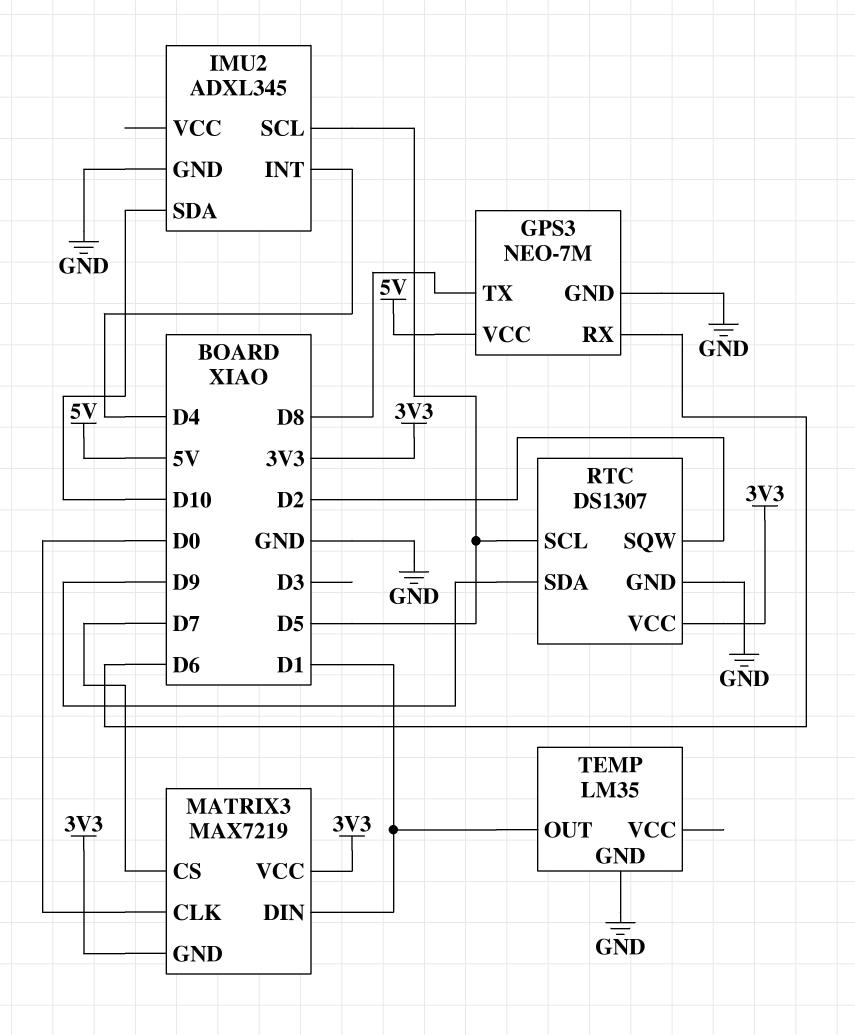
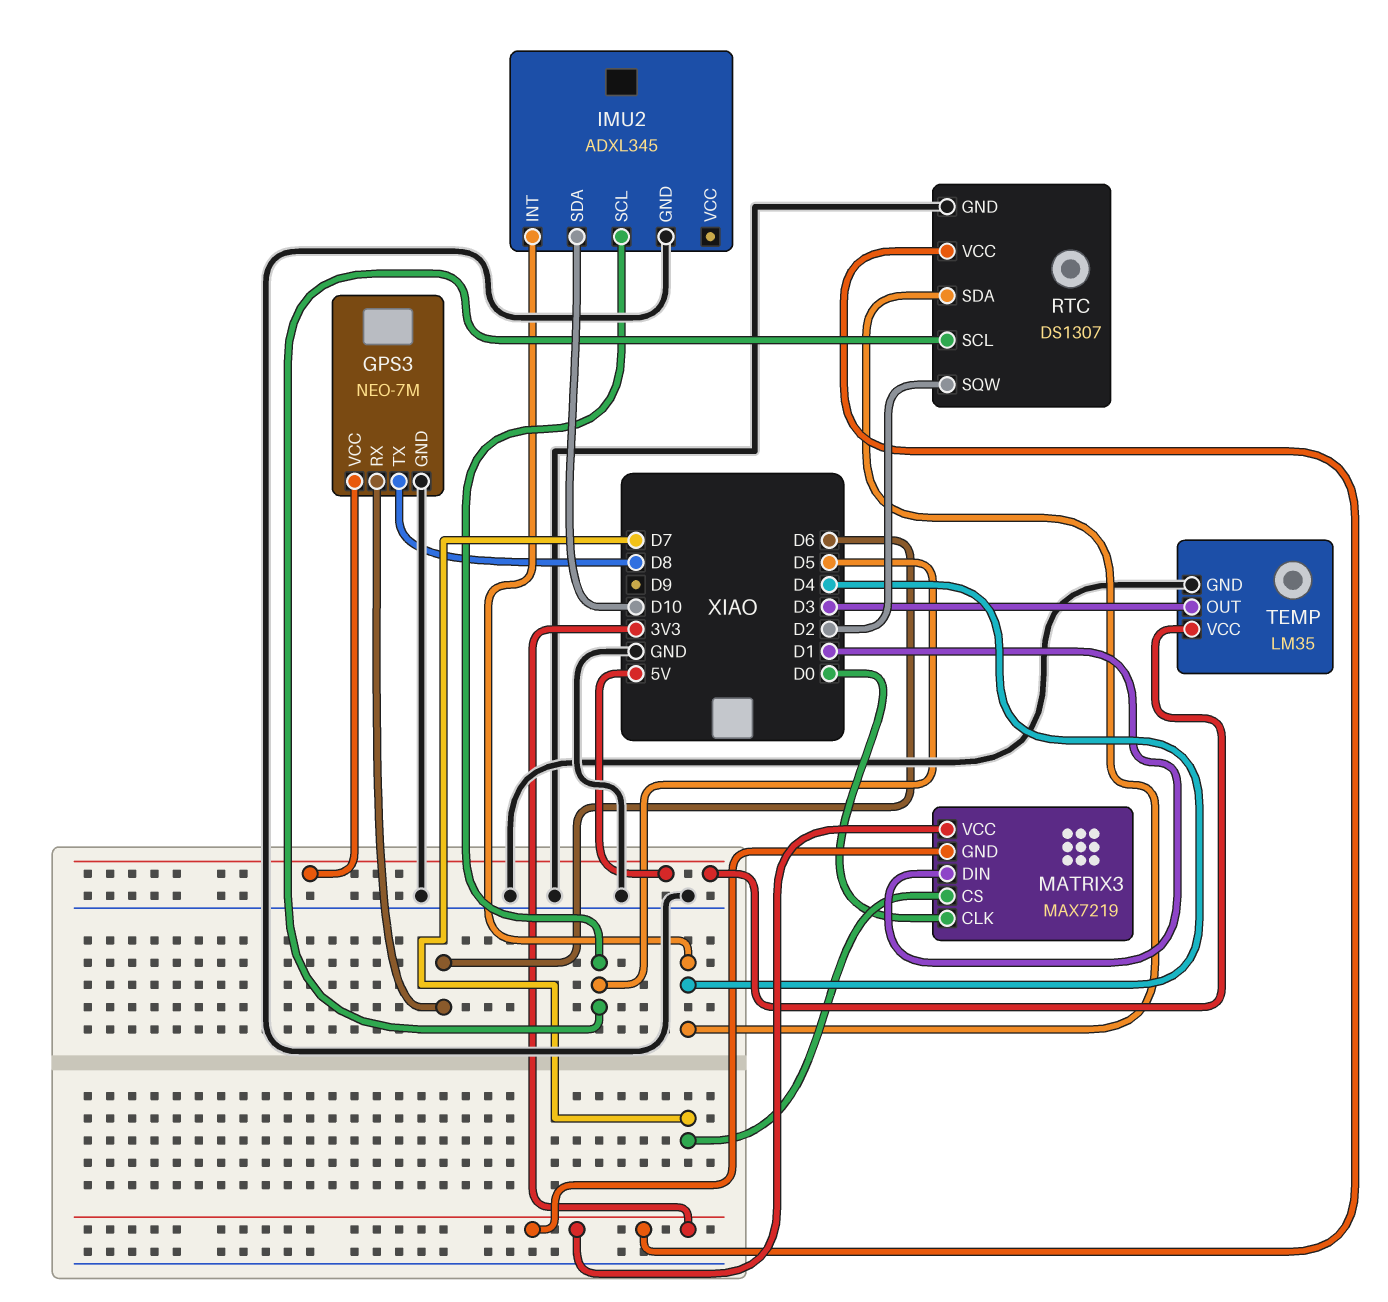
RTC pin SDA: D9 -> D4
TEMP pin OUT: D1 -> D3
TEMP pin VCC: none -> 5V

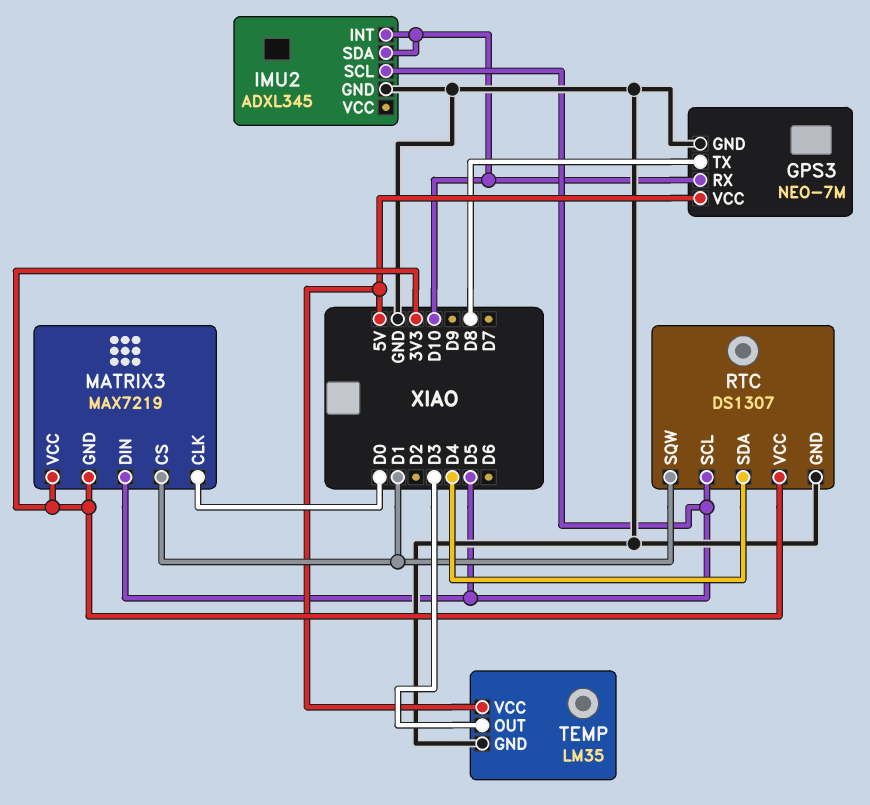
GPS3 pin RX: D6 -> D10
IMU2 pin INT: D4 -> D10
MATRIX3 pin CS: D7 -> D1
MATRIX3 pin DIN: D1 -> D5
RTC pin SQW: D2 -> D1

